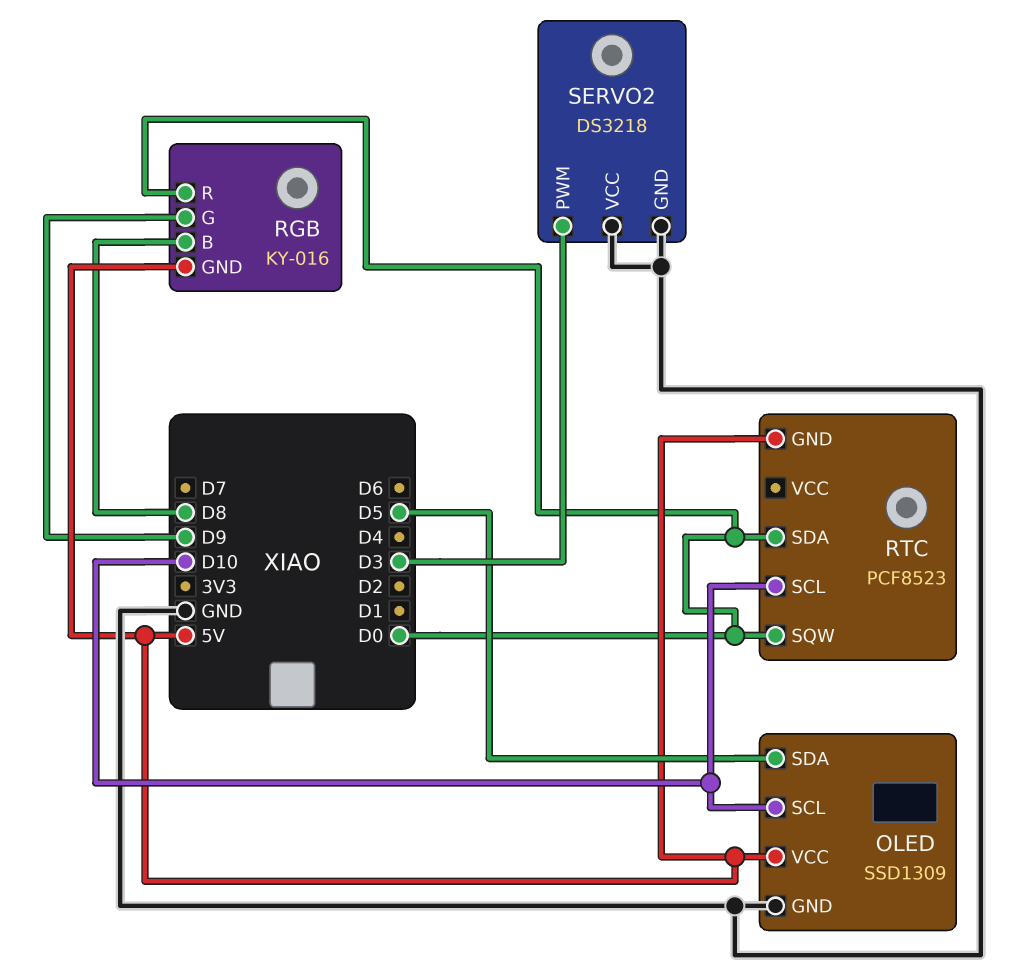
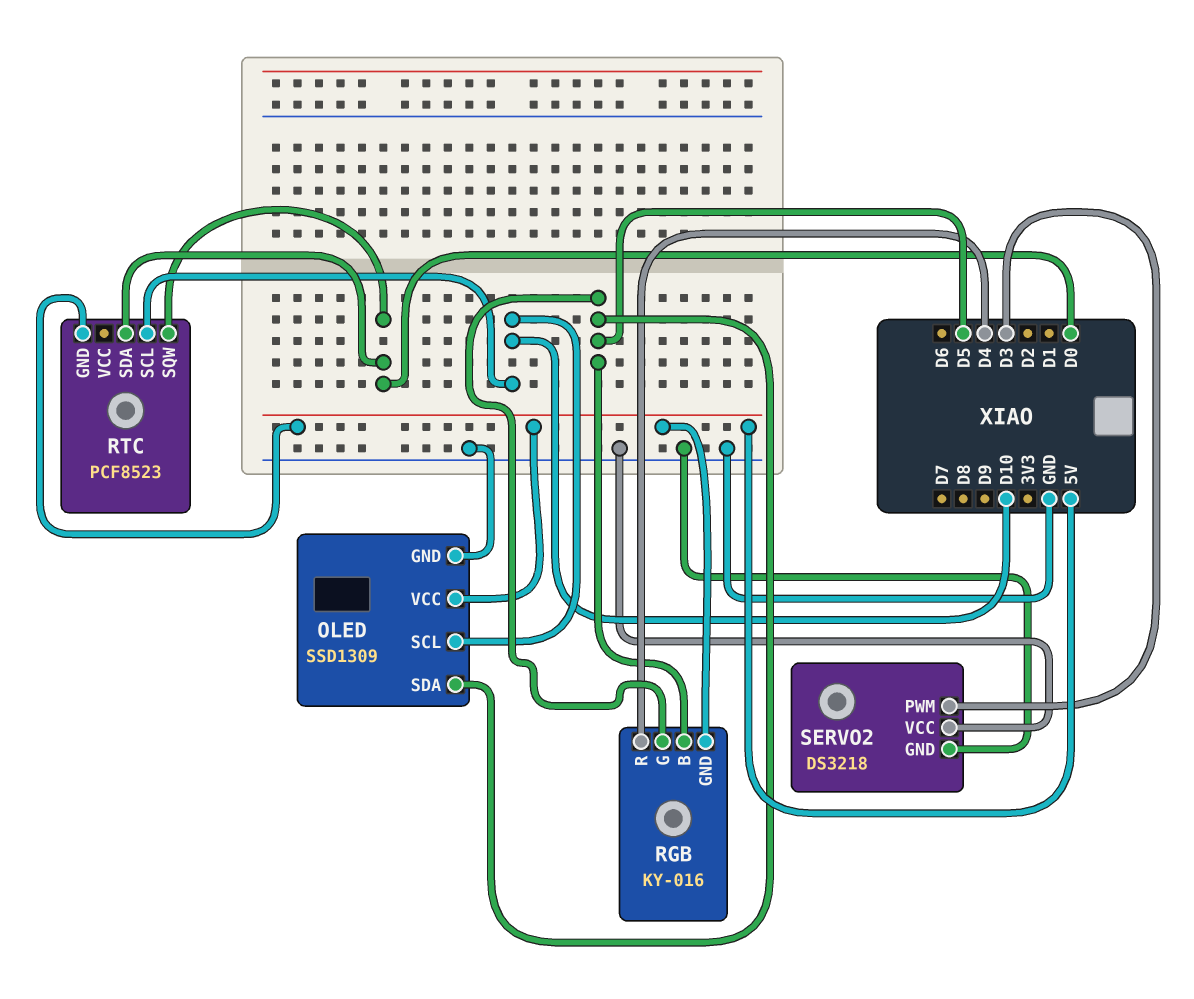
RGB pin B: D8 -> D5
RGB pin G: D9 -> D5
RGB pin R: D0 -> D4

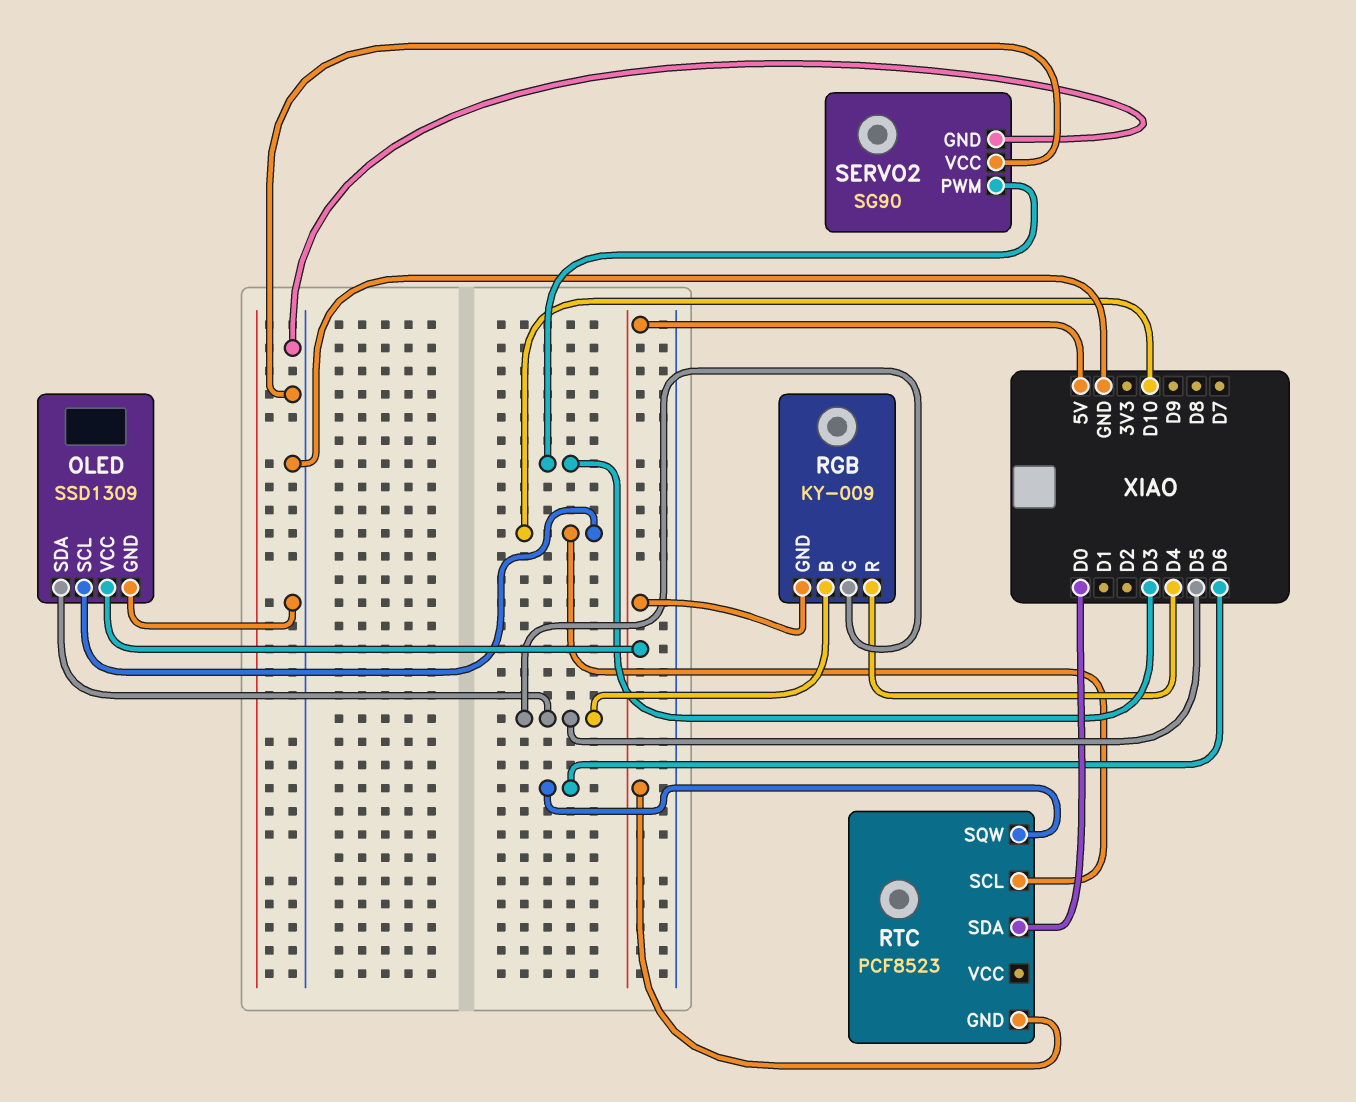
RGB: KY-016 -> KY-009
RTC pin SQW: D0 -> D6
SERVO2: DS3218 -> SG90

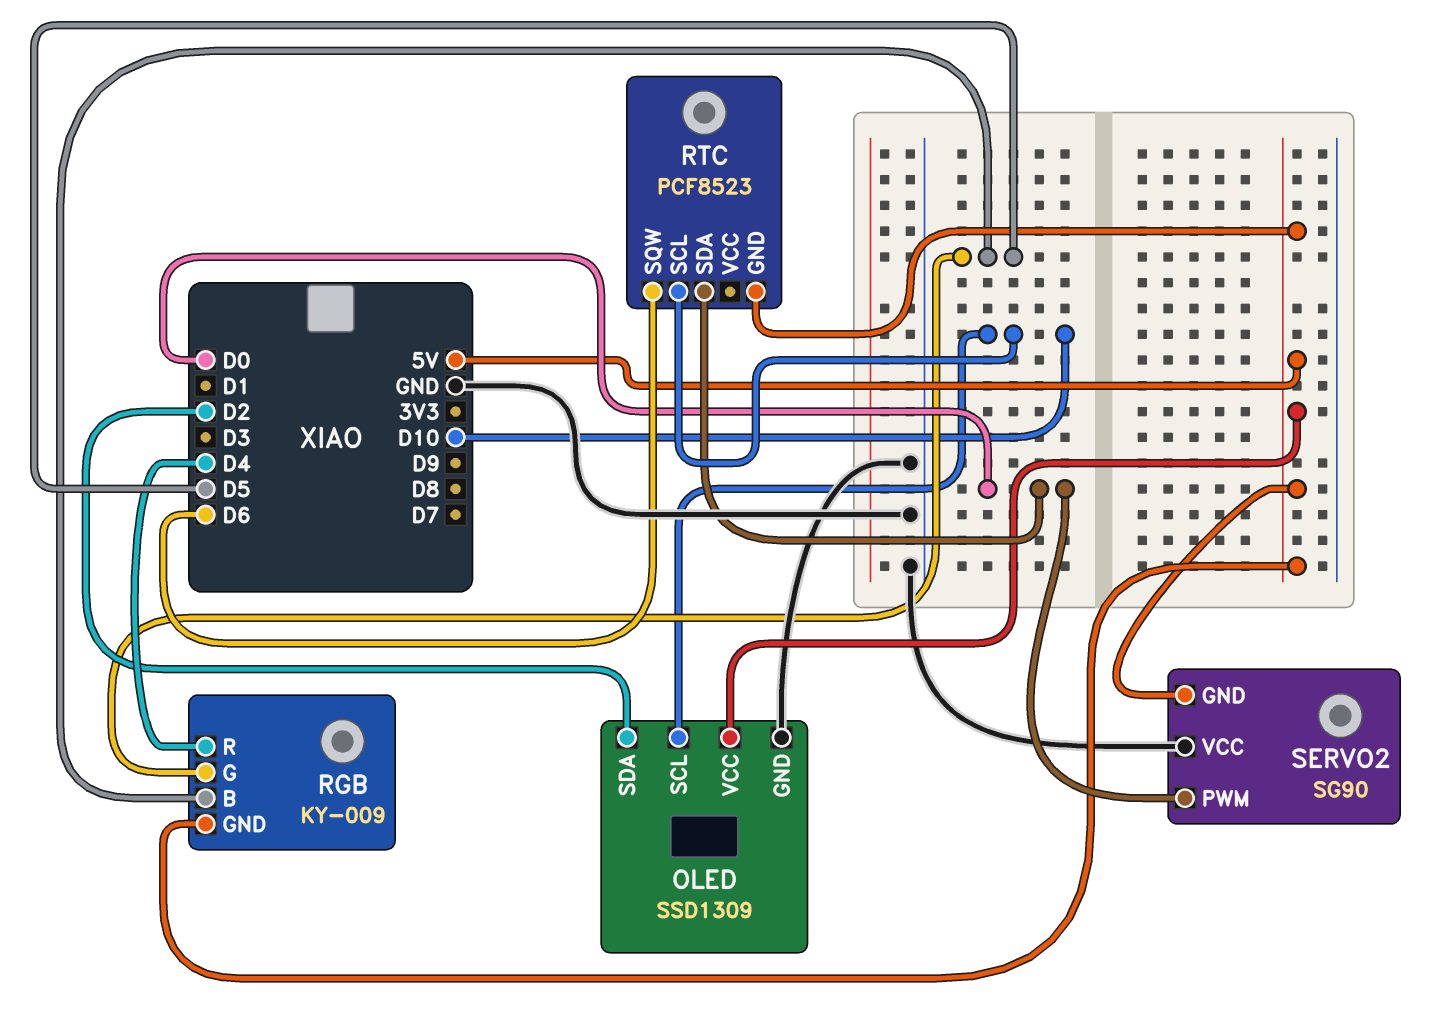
OLED pin SDA: D5 -> D2
SERVO2 pin GND: GND -> 5V
SERVO2 pin PWM: D3 -> D0

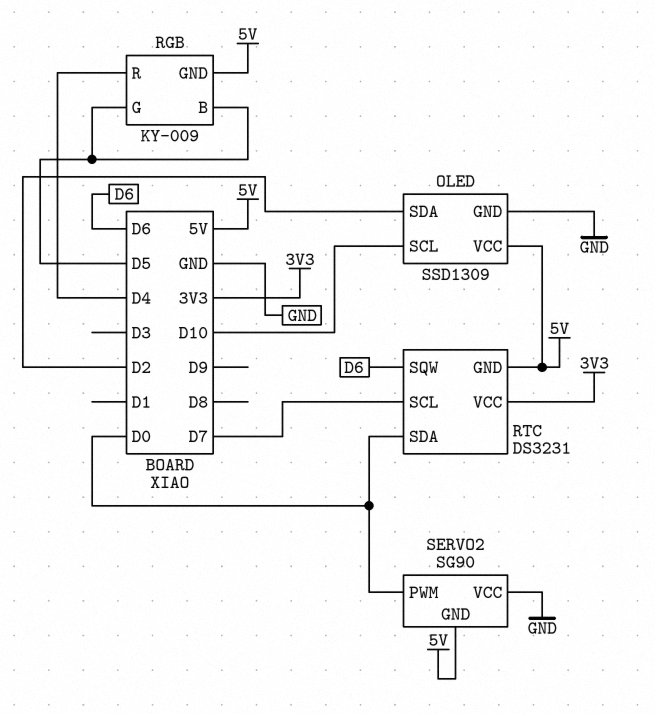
RTC: PCF8523 -> DS3231
RTC pin SCL: D10 -> D7
RTC pin VCC: none -> 3V3

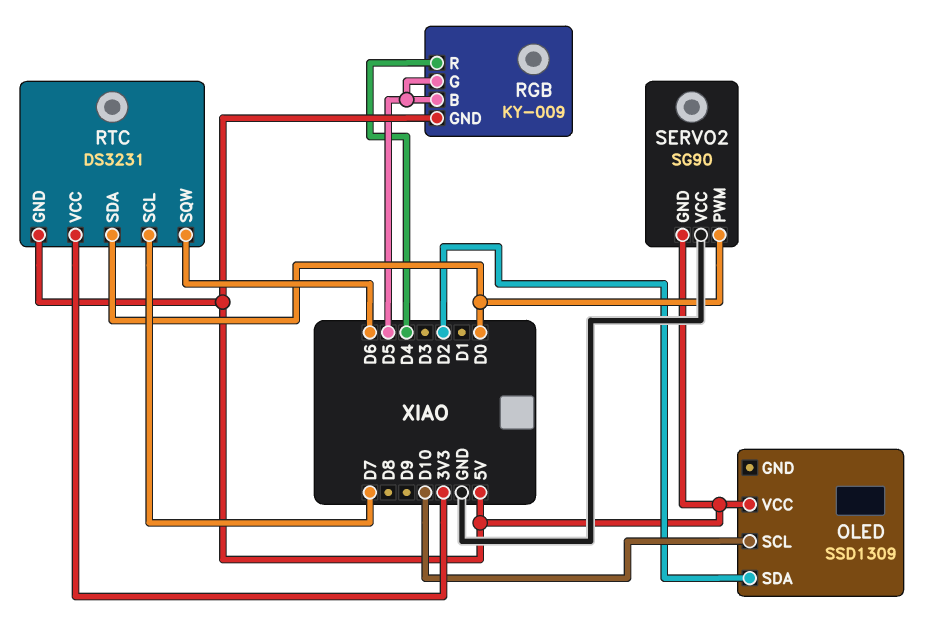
OLED pin GND: GND -> none

